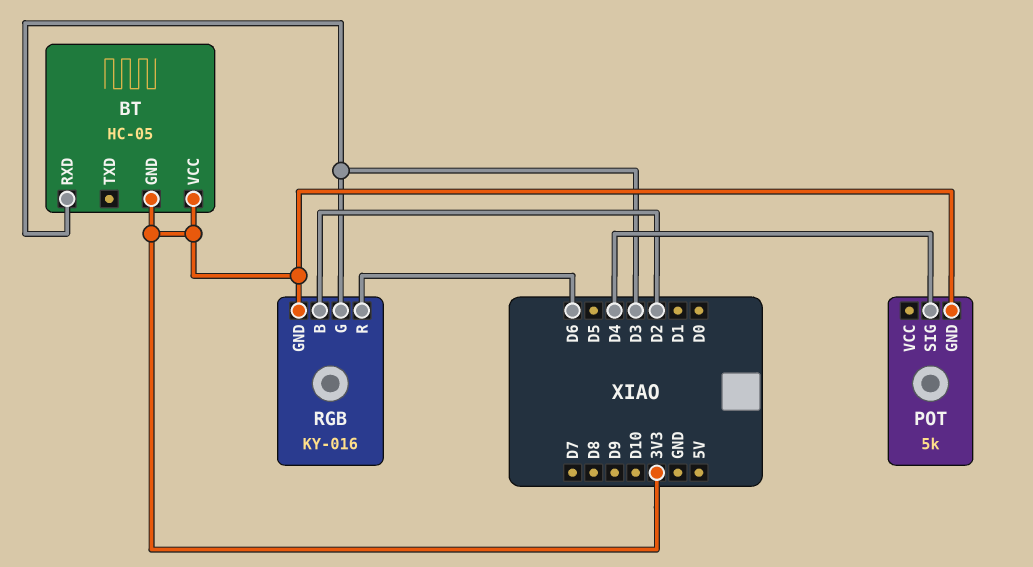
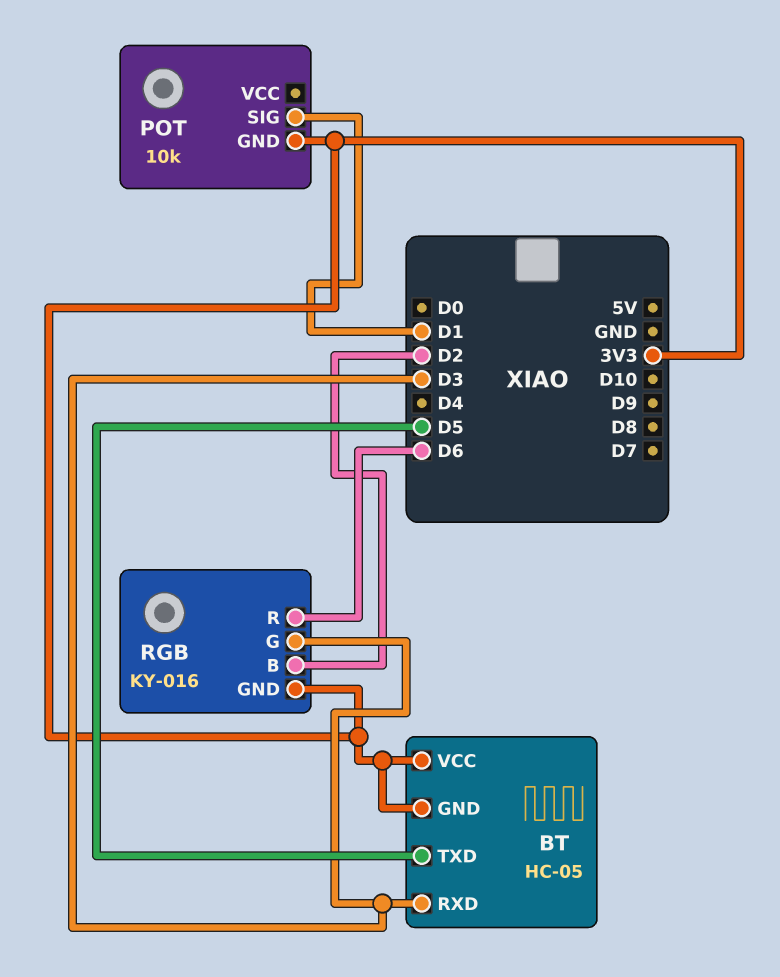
BT pin TXD: none -> D5
POT: 5k -> 10k
POT pin SIG: D4 -> D1

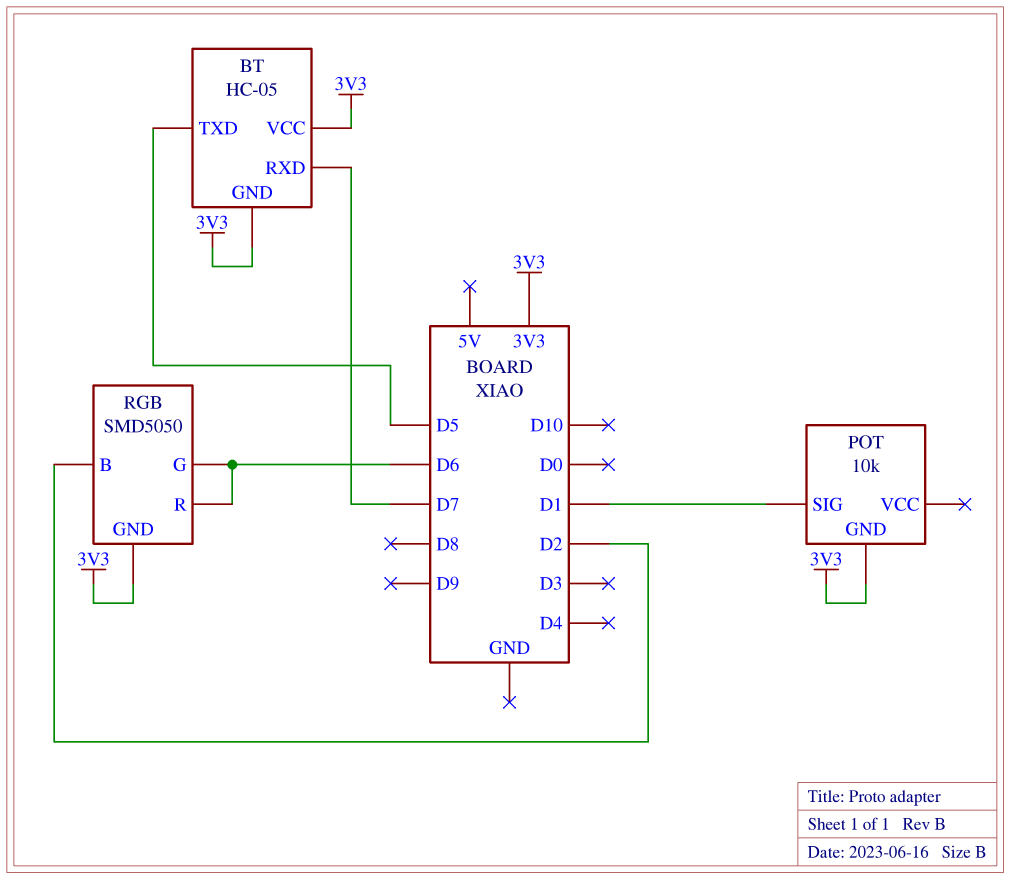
BT pin RXD: D3 -> D7
RGB: KY-016 -> SMD5050
RGB pin G: D3 -> D6

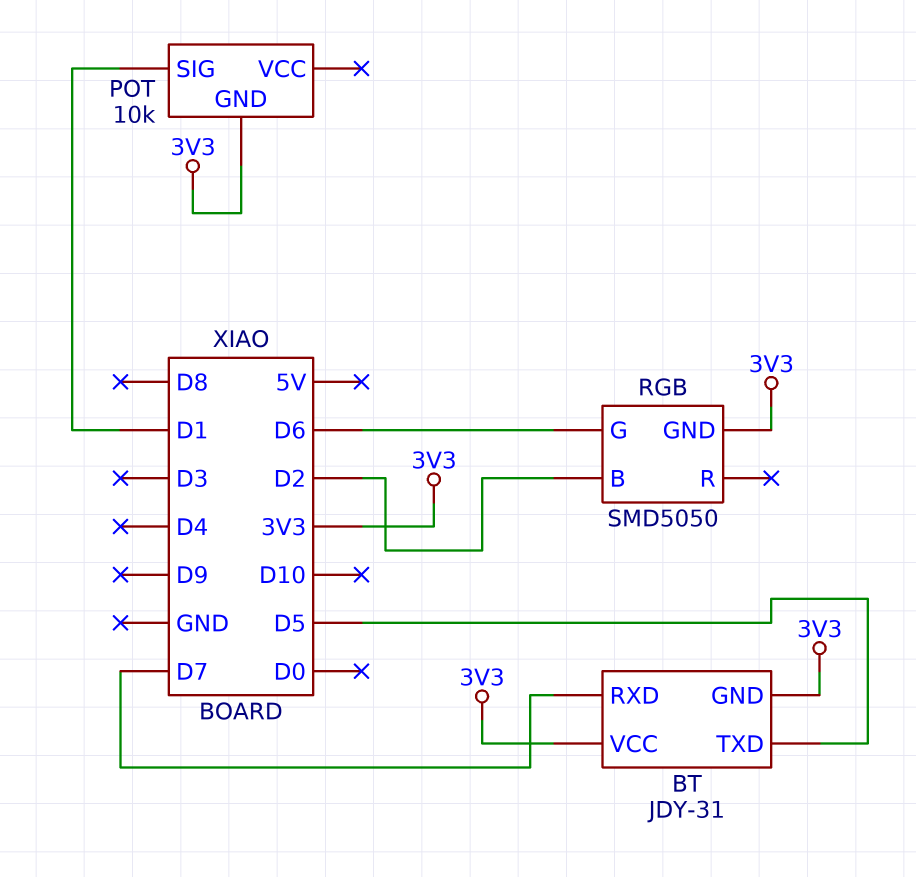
BT: HC-05 -> JDY-31
RGB pin R: D6 -> none

